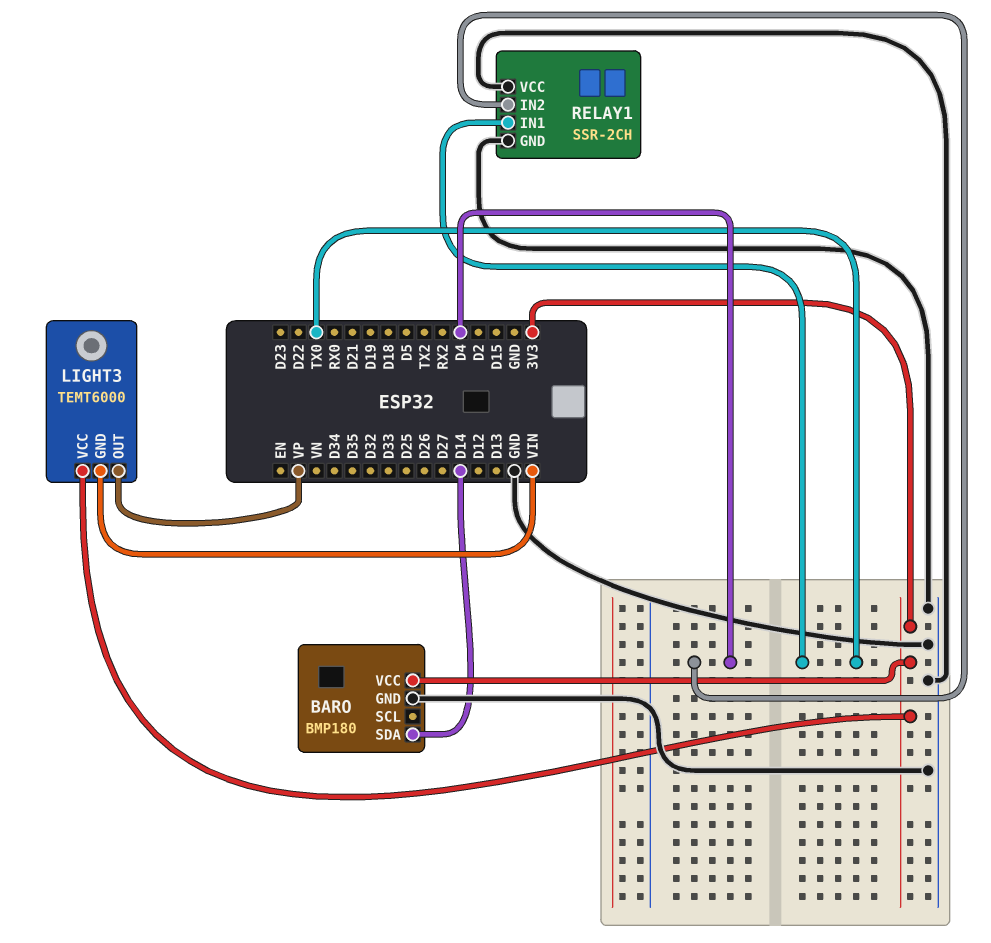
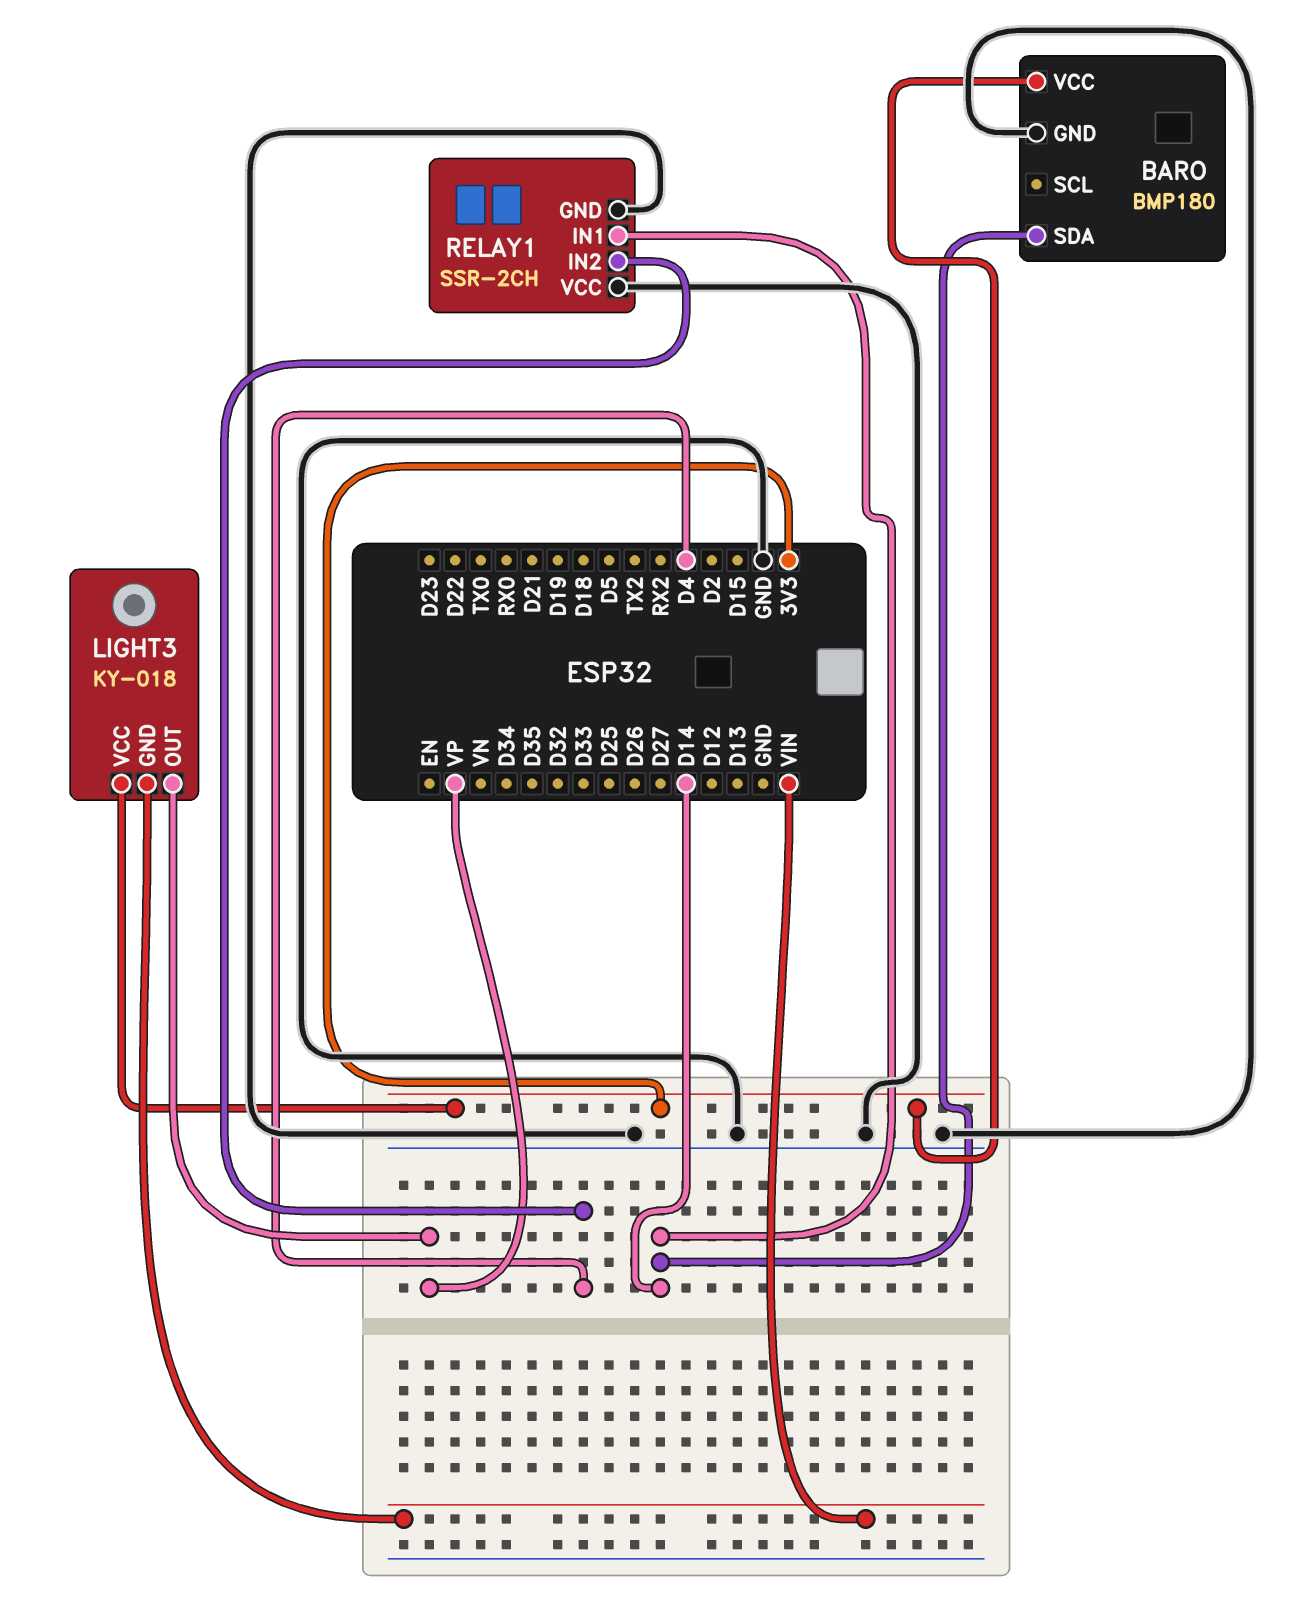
LIGHT3: TEMT6000 -> KY-018
RELAY1 pin IN1: TX0 -> D14

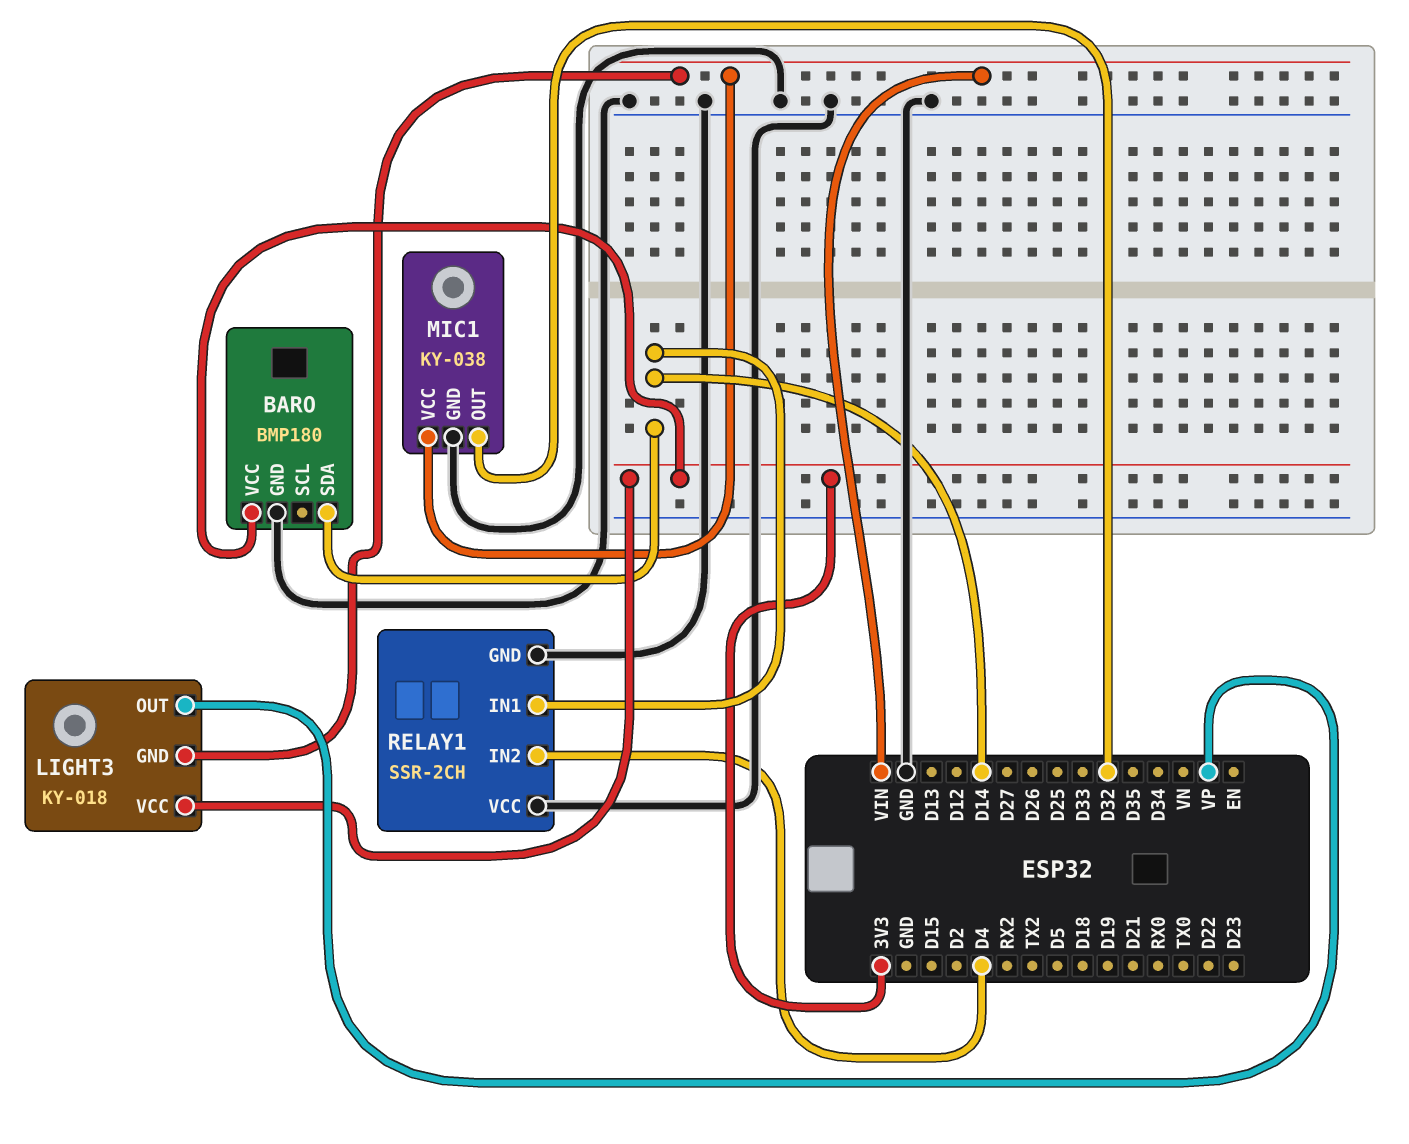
MIC1: none -> KY-038
MIC1 pin GND: none -> GND
MIC1 pin OUT: none -> D32
MIC1 pin VCC: none -> VIN

